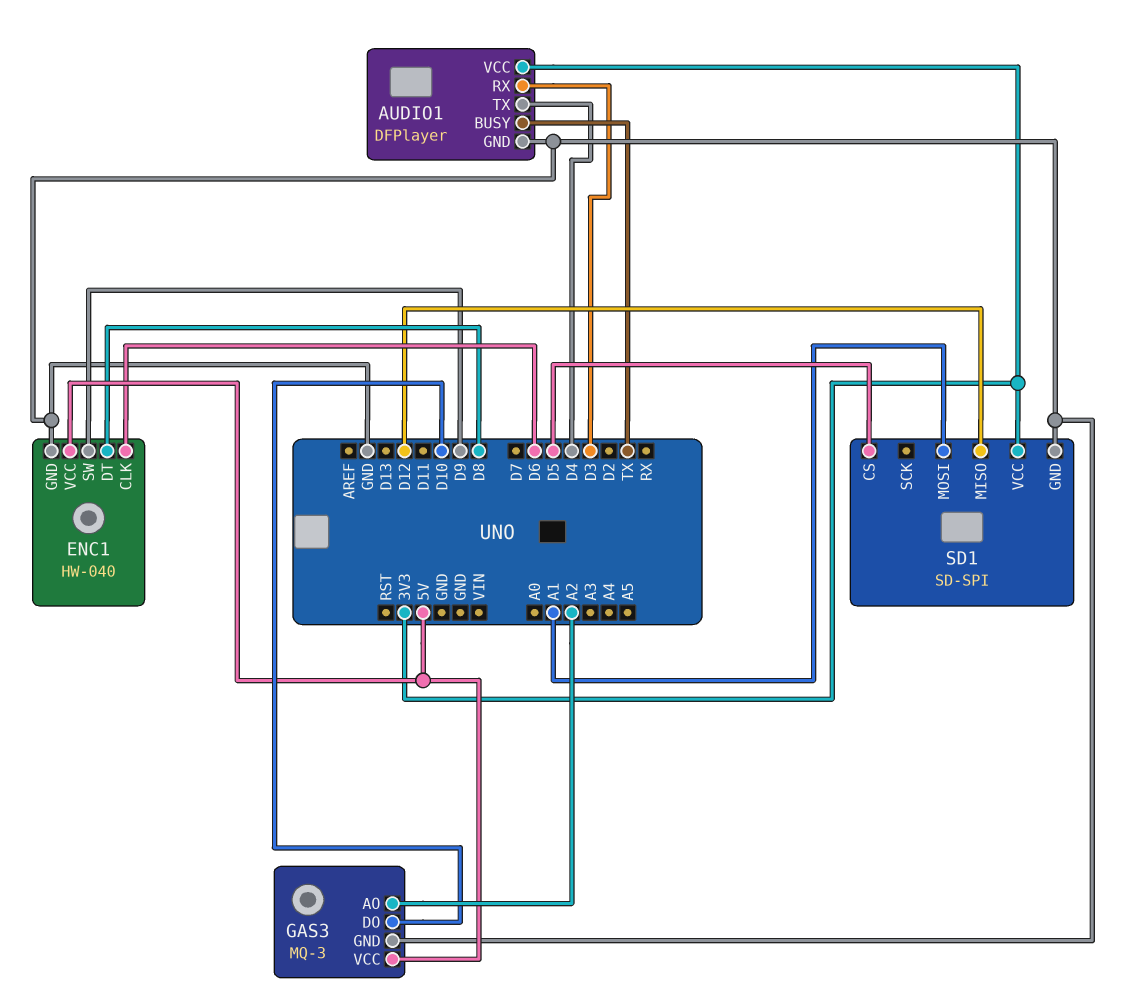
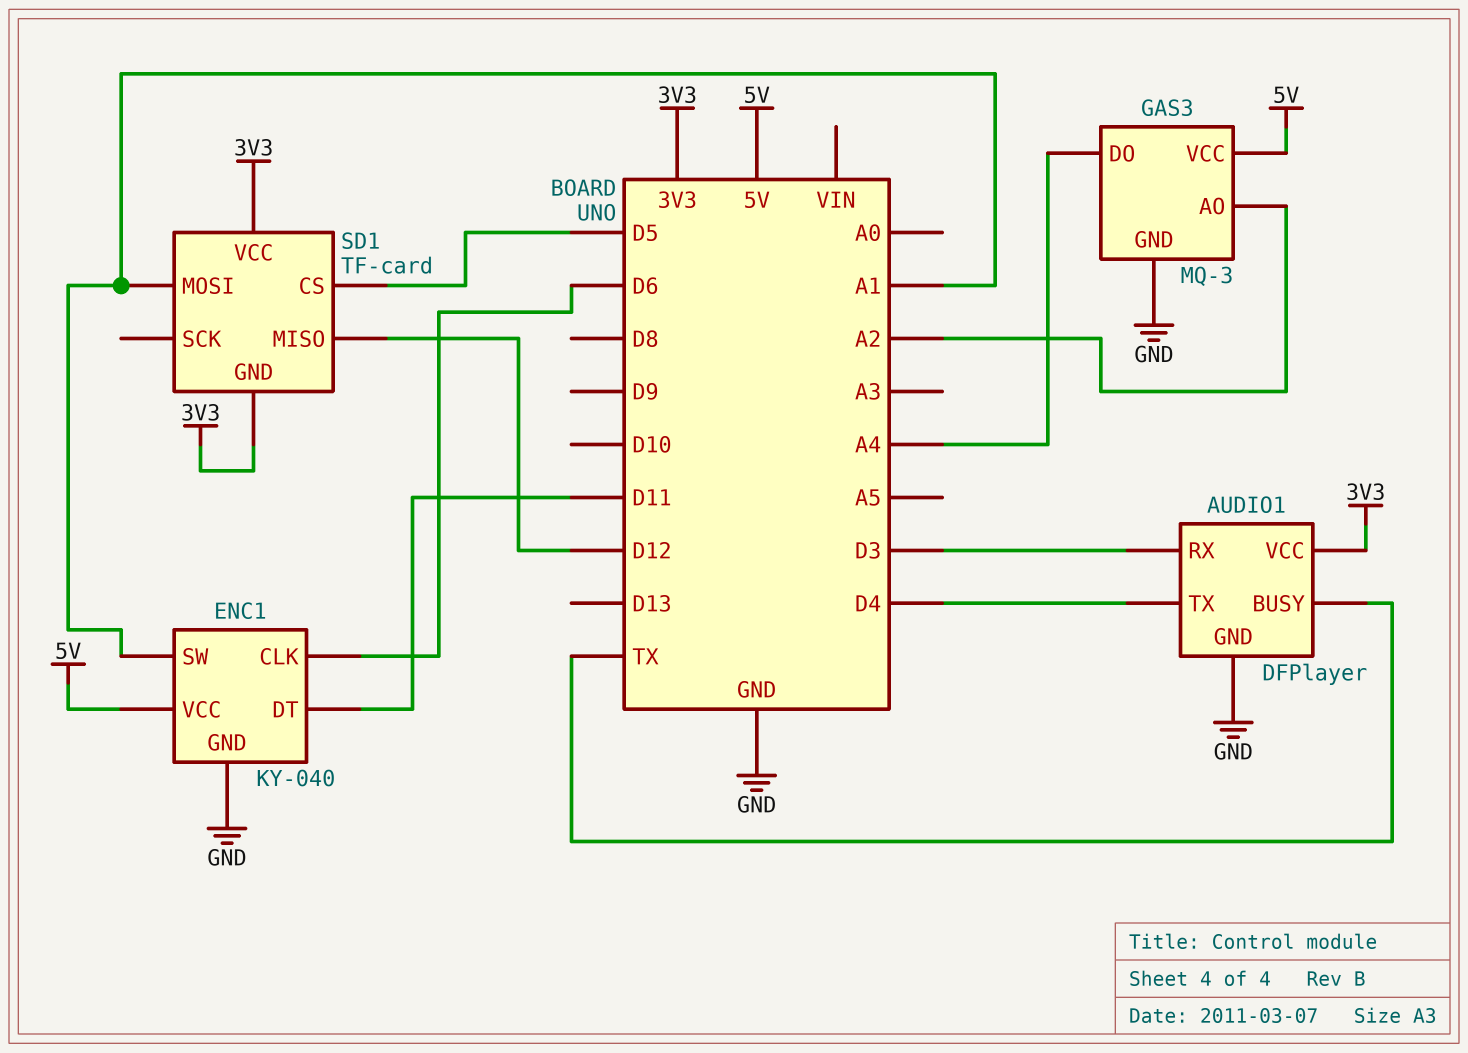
ENC1: HW-040 -> KY-040
ENC1 pin DT: D8 -> D11
ENC1 pin SW: D9 -> A1
GAS3 pin DO: D10 -> A4
SD1: SD-SPI -> TF-card
SD1 pin GND: GND -> 3V3

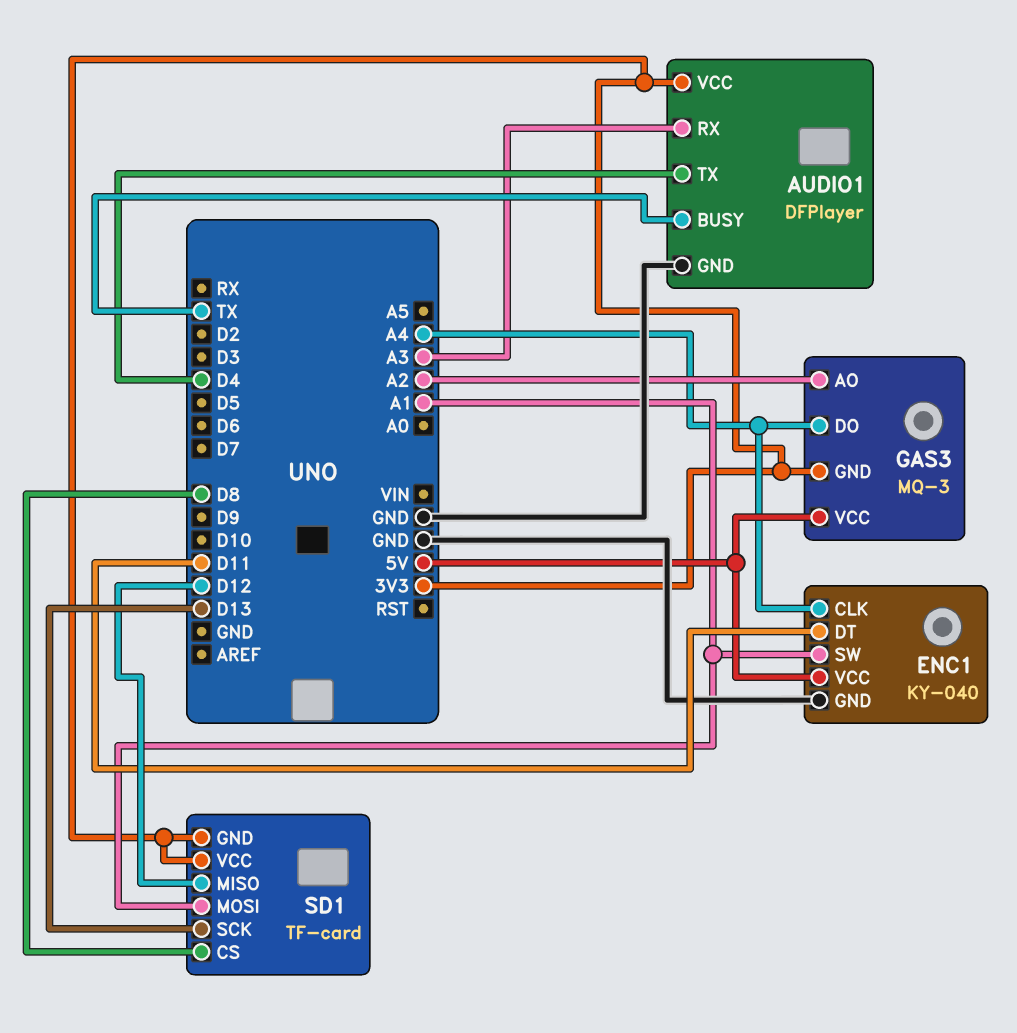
AUDIO1 pin RX: D3 -> A3
ENC1 pin CLK: D6 -> A4
GAS3 pin GND: GND -> 3V3
SD1 pin CS: D5 -> D8
SD1 pin SCK: none -> D13

